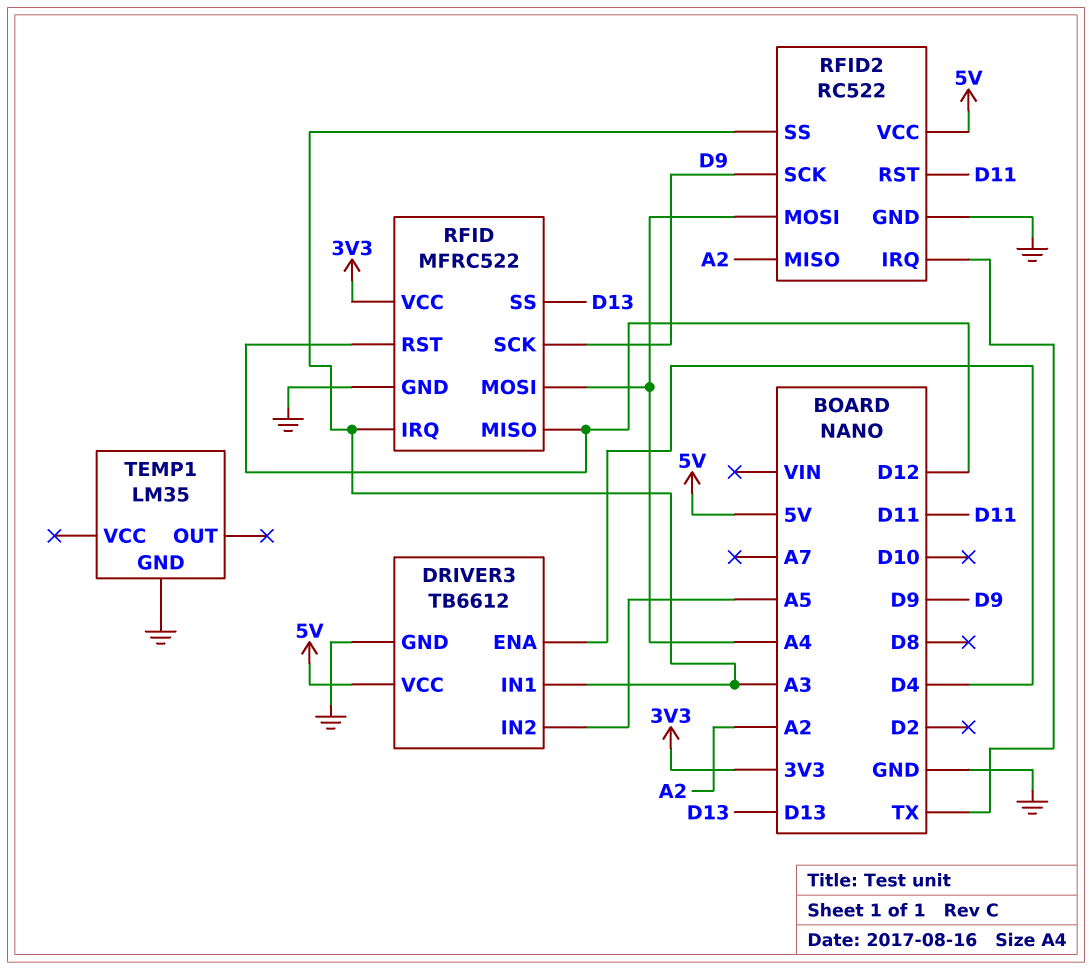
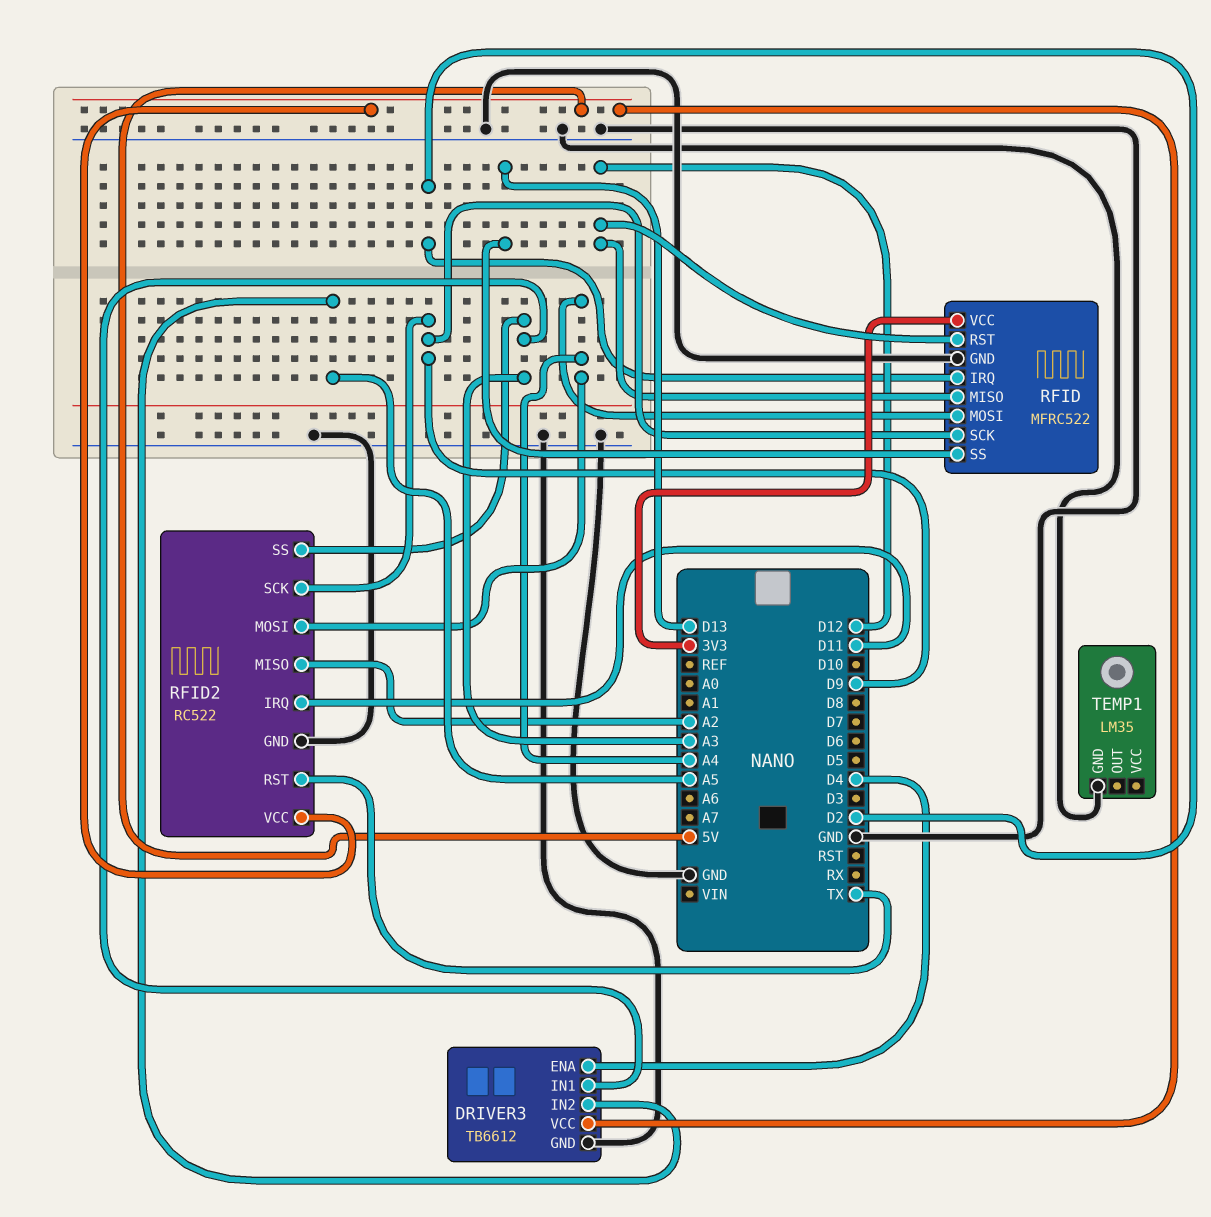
RFID pin IRQ: A3 -> D2
RFID2 pin IRQ: TX -> D11
RFID2 pin RST: D11 -> TX

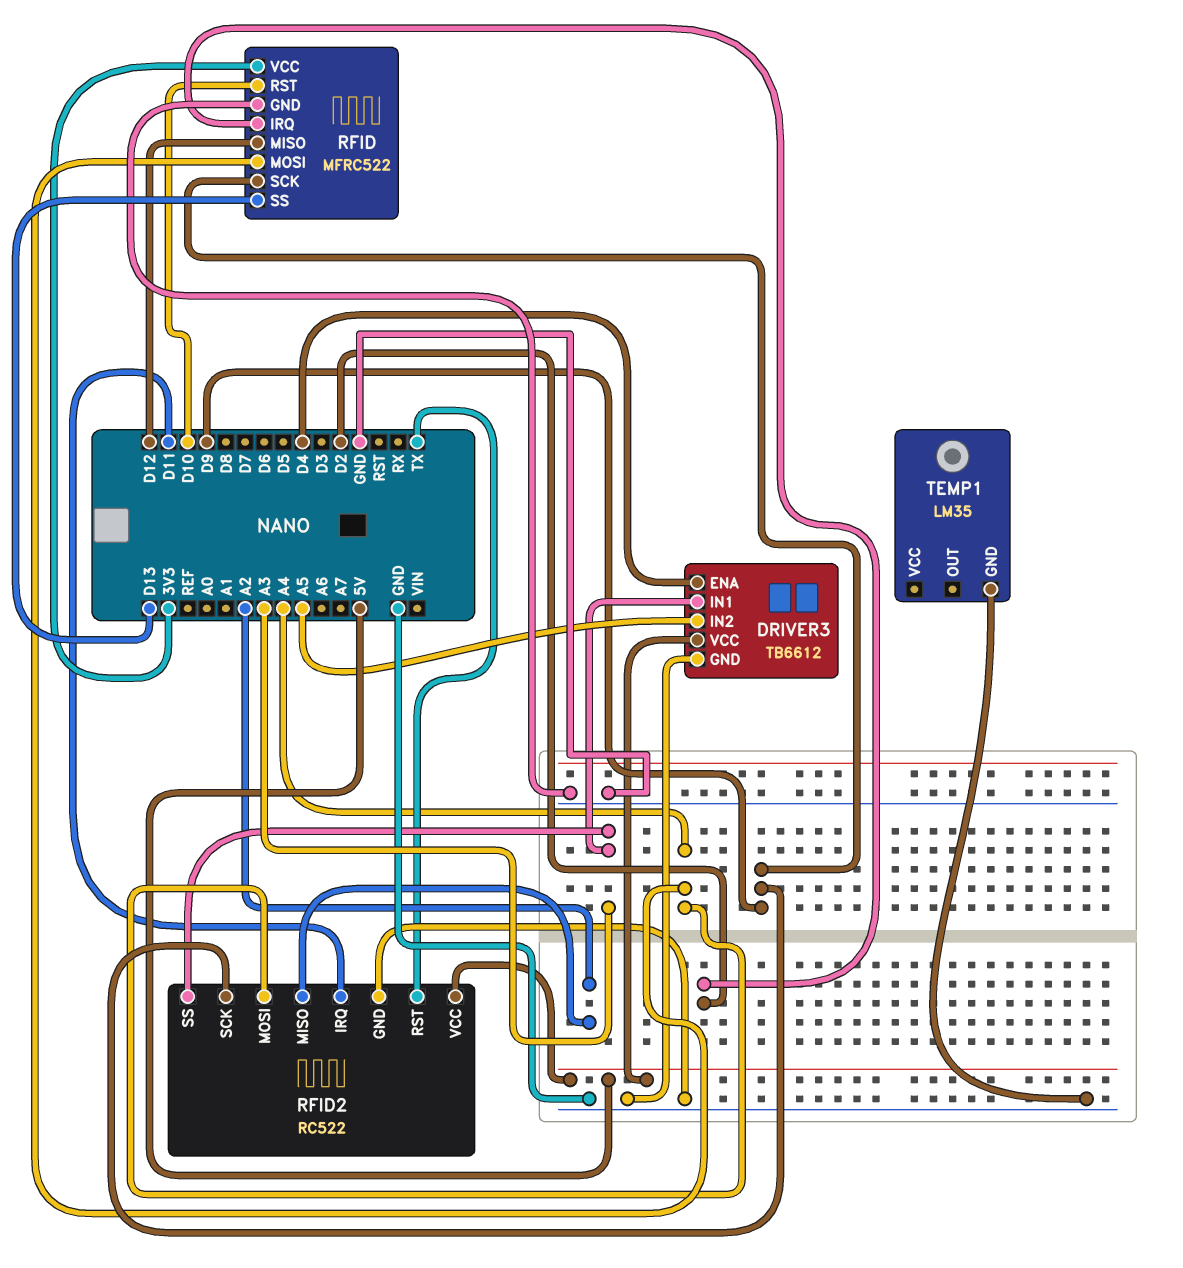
RFID pin RST: D12 -> D10

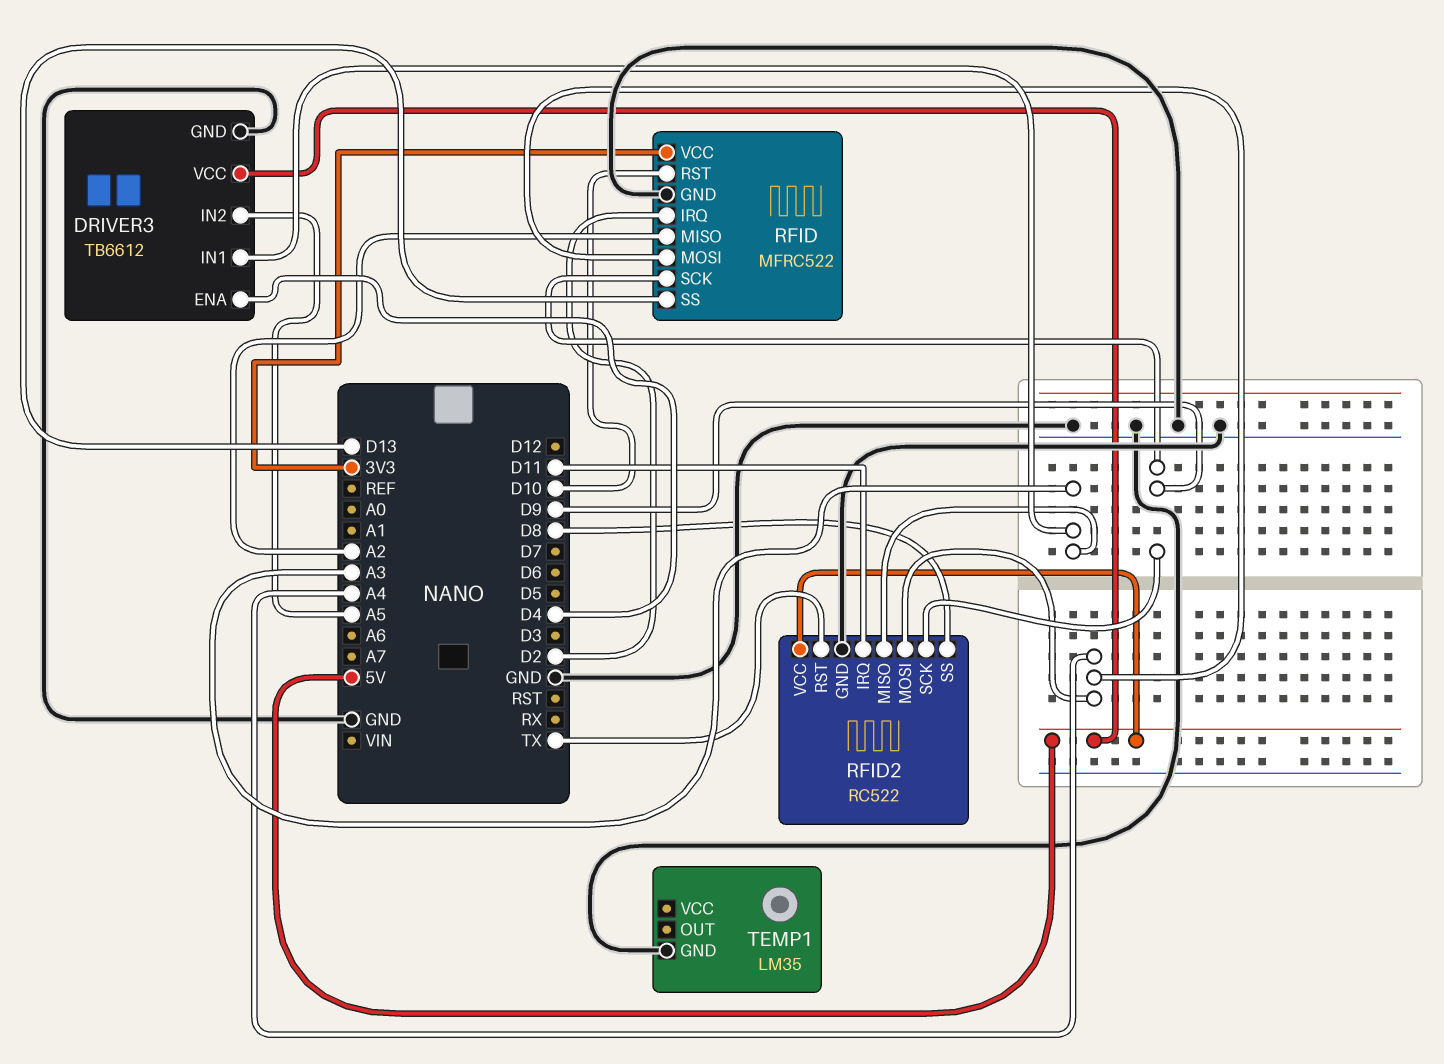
RFID pin MISO: D12 -> A2
RFID2 pin MISO: A2 -> A3
RFID2 pin SS: A3 -> D8

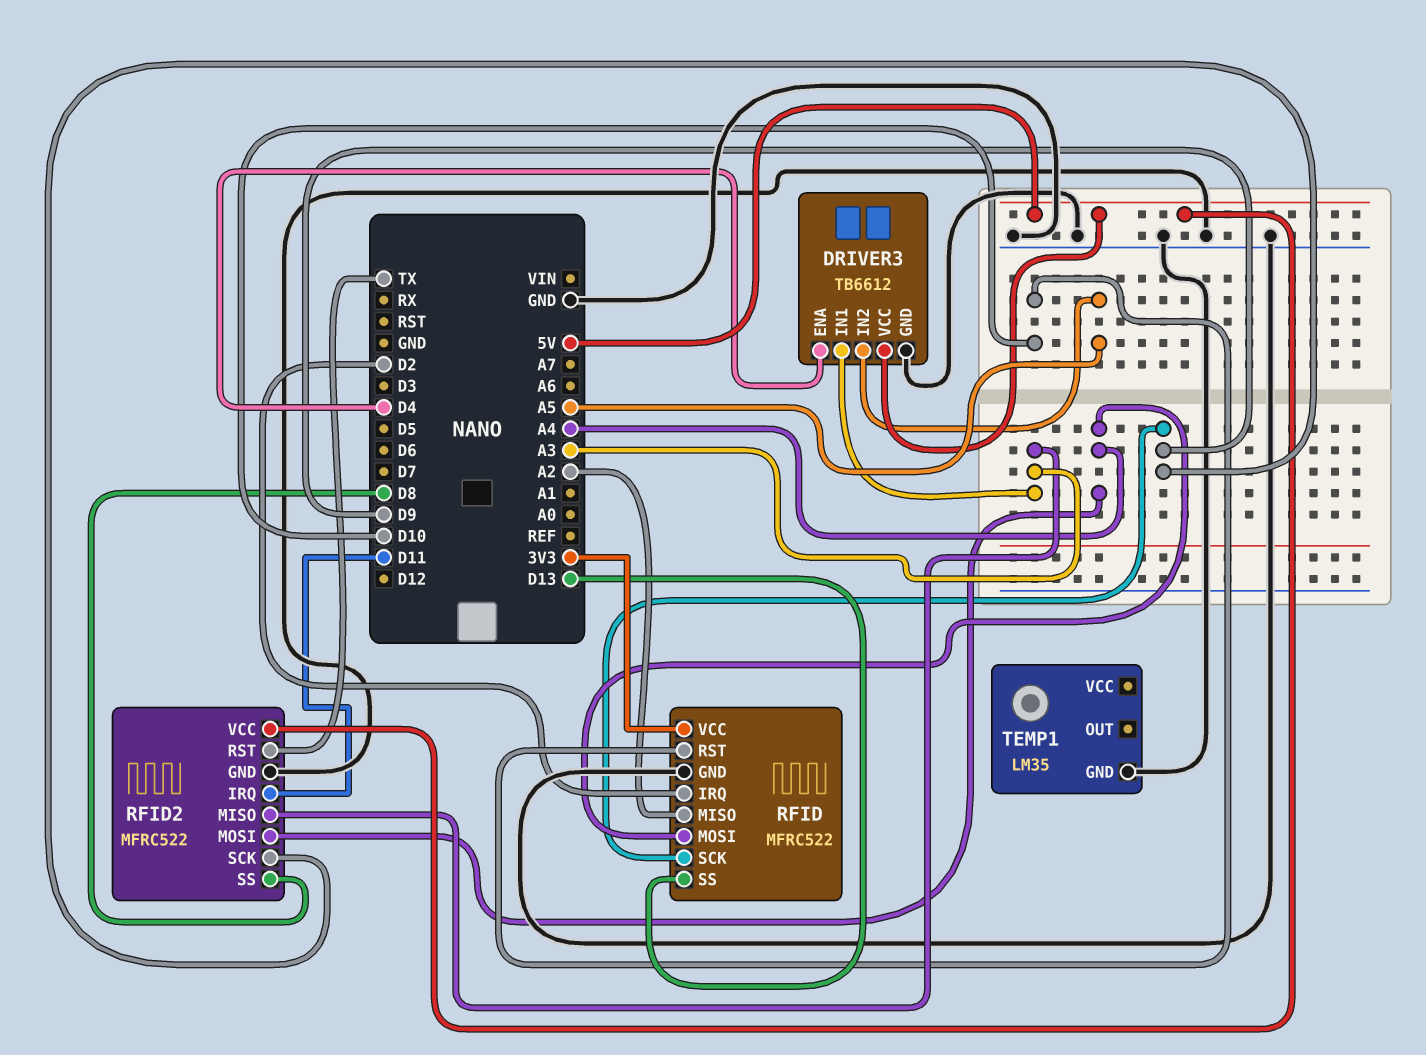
RFID2: RC522 -> MFRC522

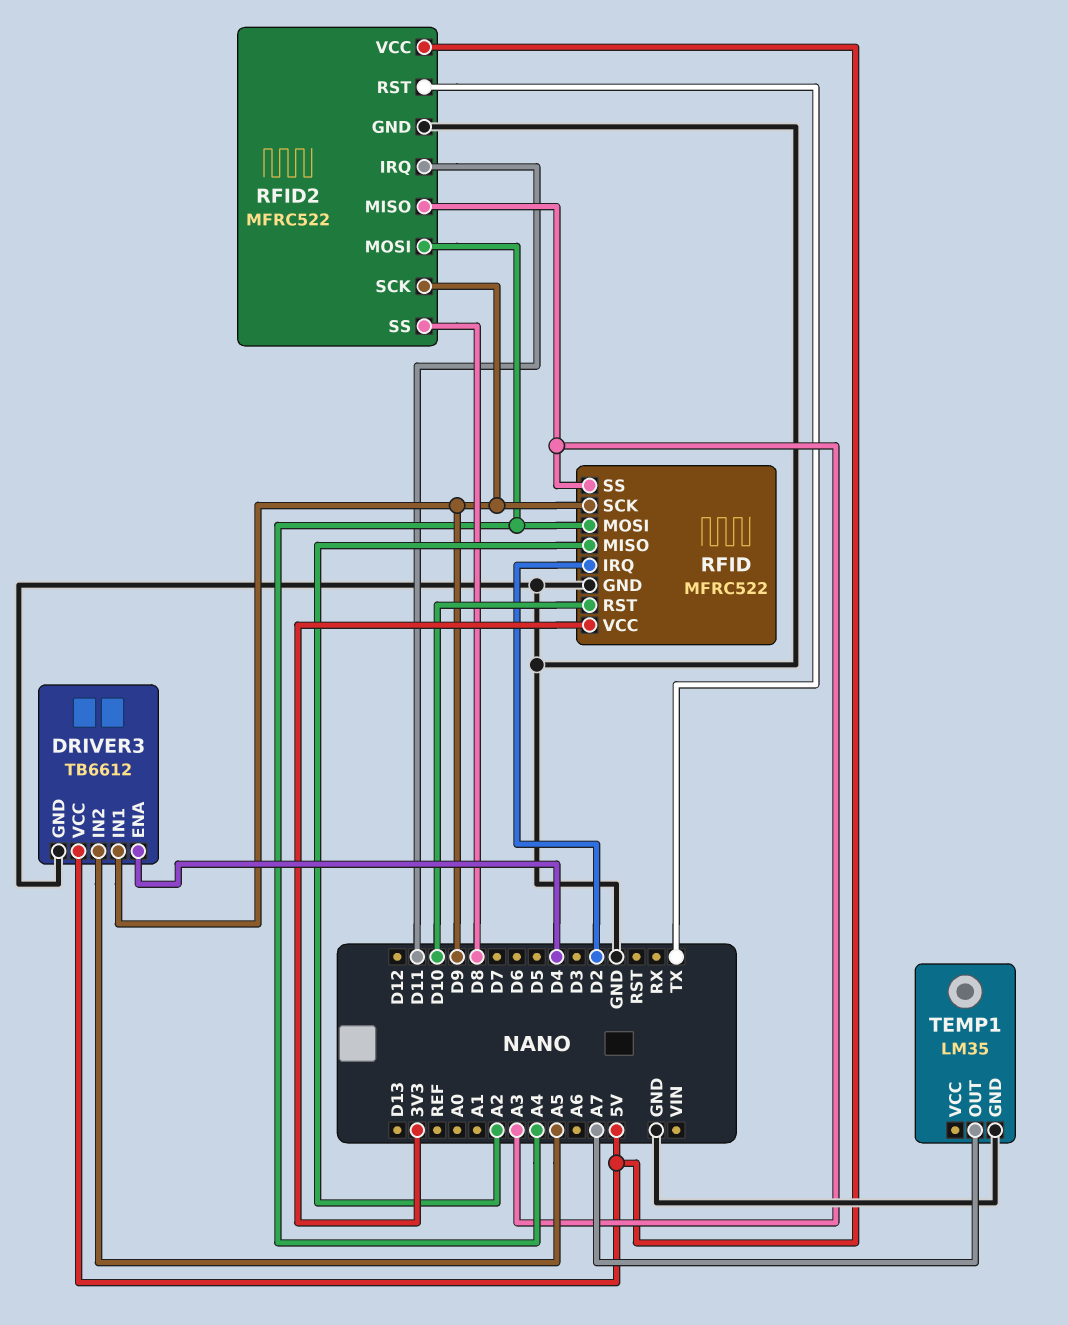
DRIVER3 pin IN1: A3 -> D9
RFID pin SS: D13 -> A3
TEMP1 pin OUT: none -> A7

